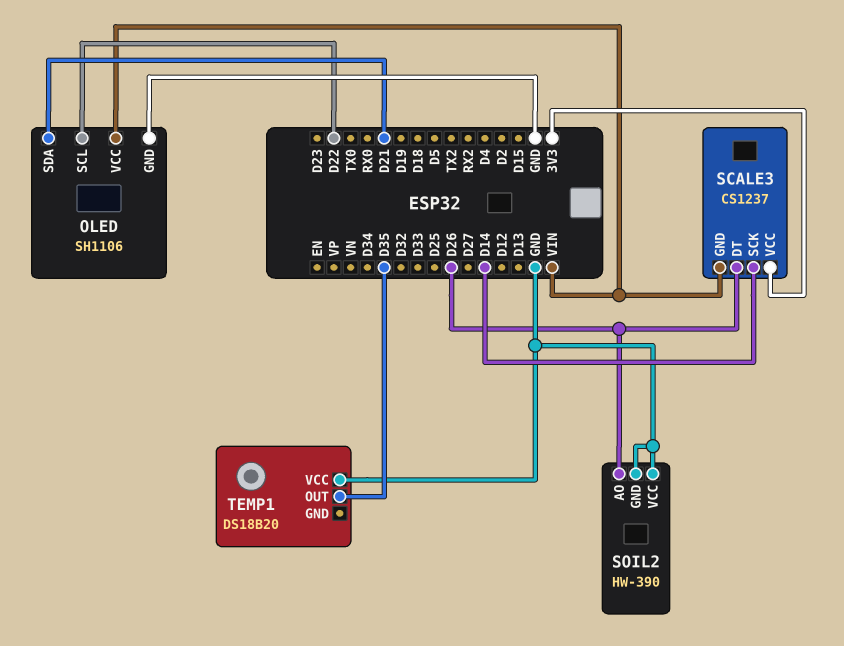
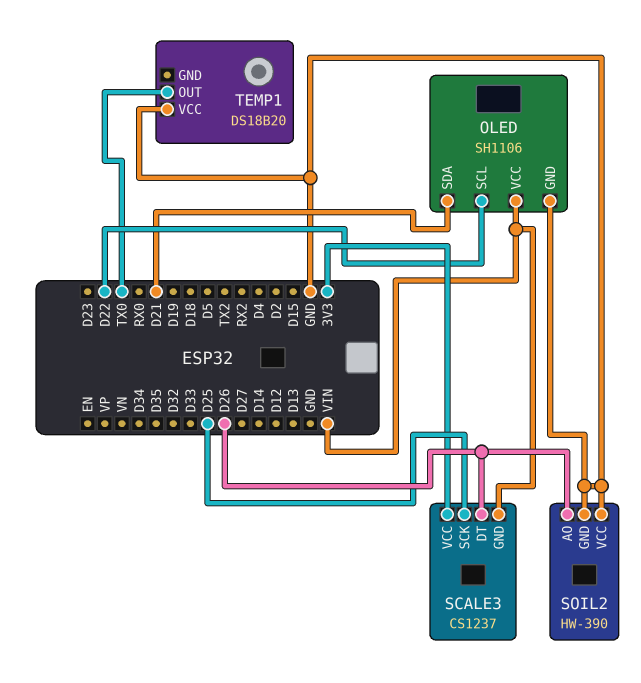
SCALE3 pin SCK: D14 -> D25
TEMP1 pin OUT: D35 -> TX0

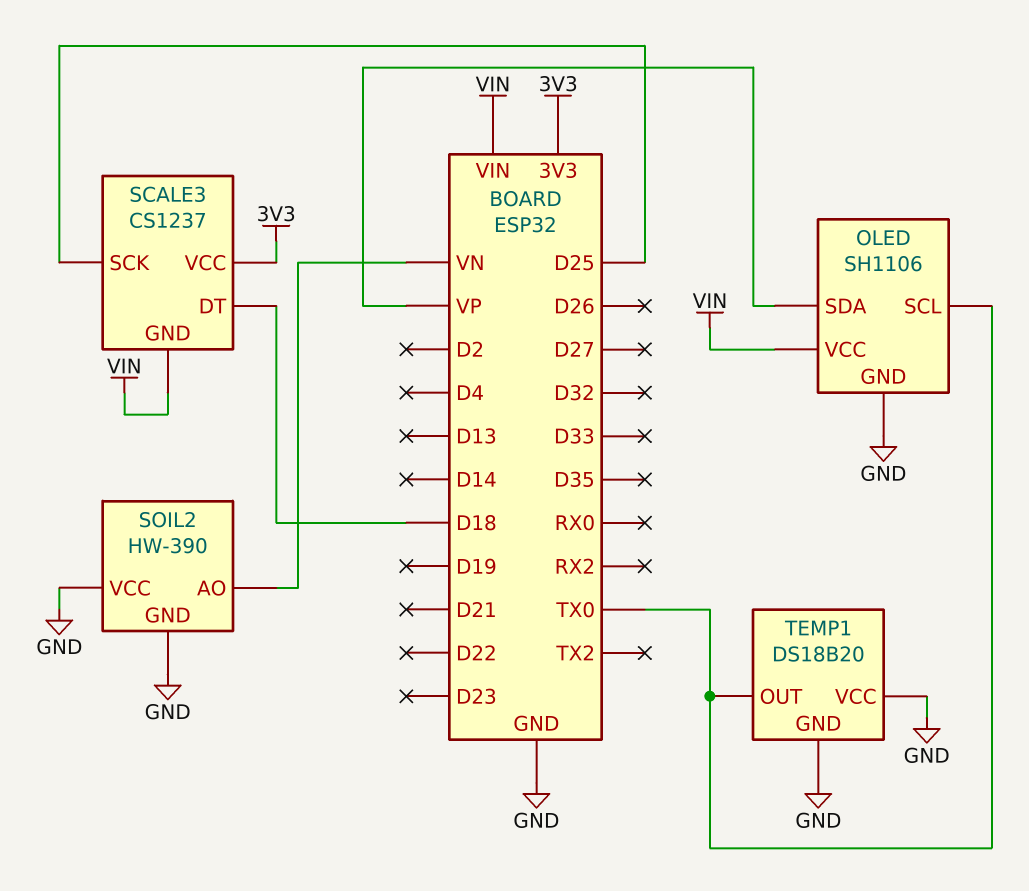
OLED pin SCL: D22 -> TX0
OLED pin SDA: D21 -> VP
SCALE3 pin DT: D26 -> D18
SOIL2 pin AO: D26 -> VN
TEMP1 pin GND: none -> GND

